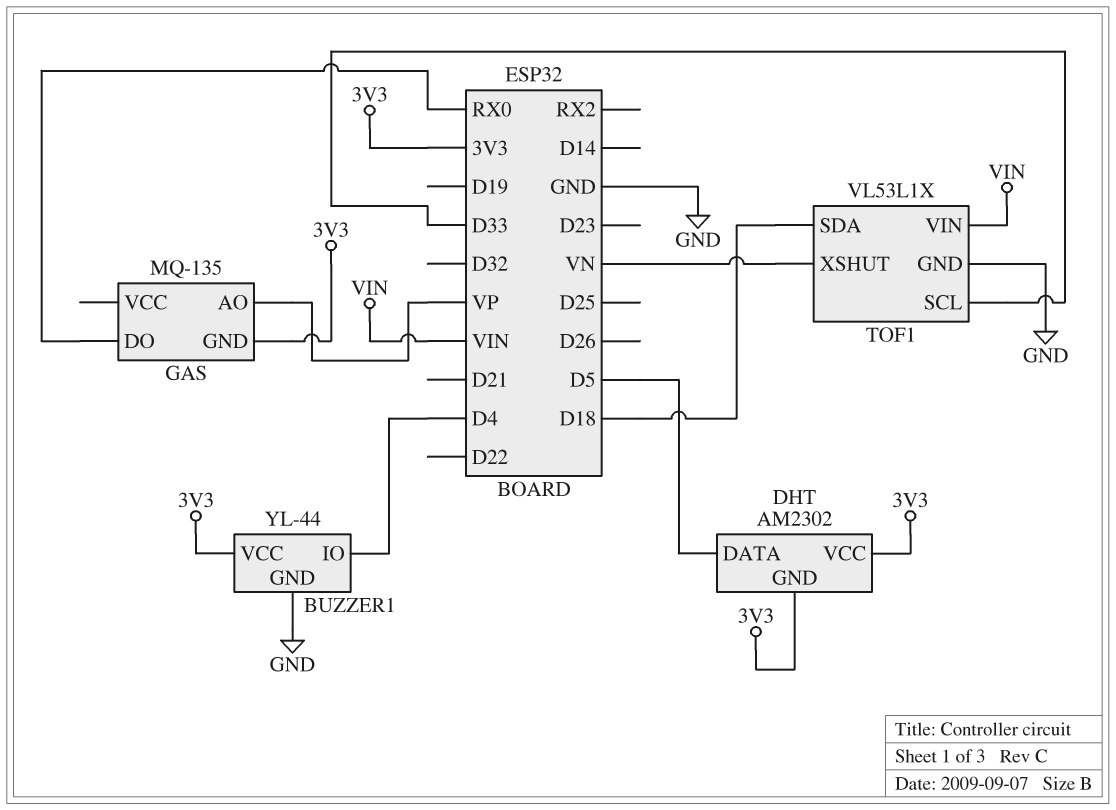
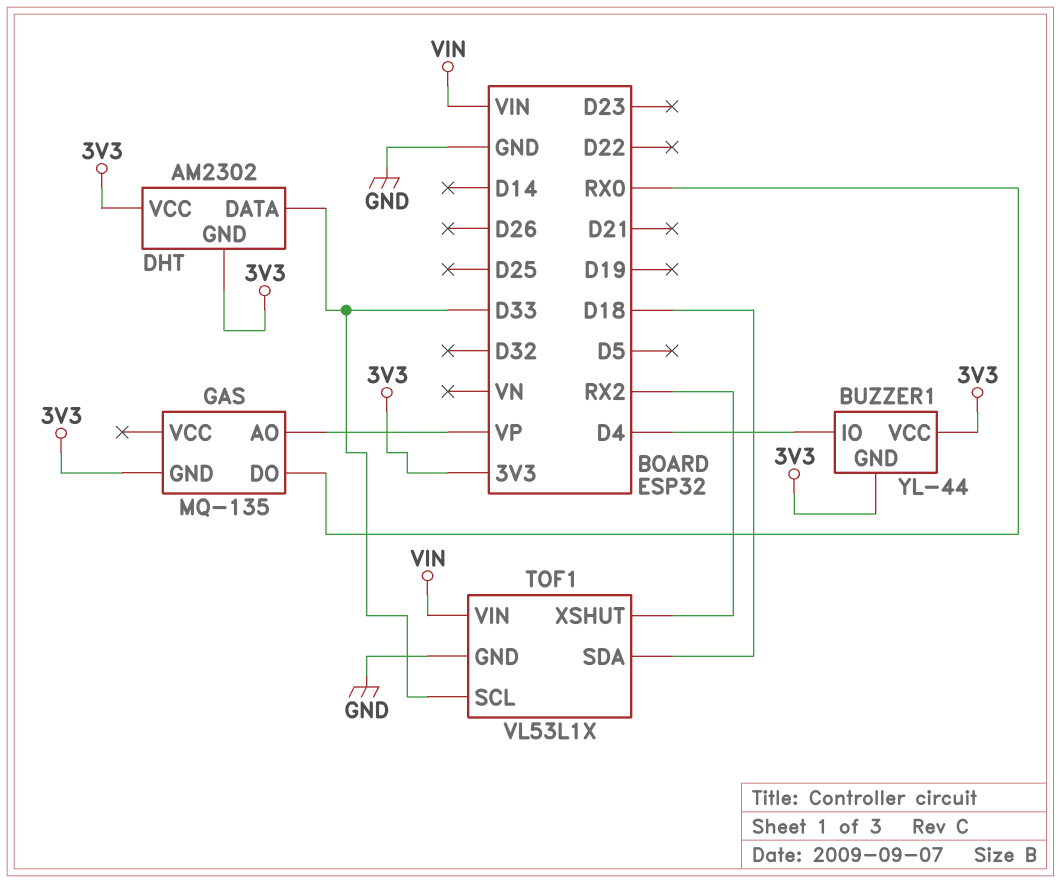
BUZZER1 pin GND: GND -> 3V3
DHT pin DATA: D5 -> D33
TOF1 pin XSHUT: VN -> RX2

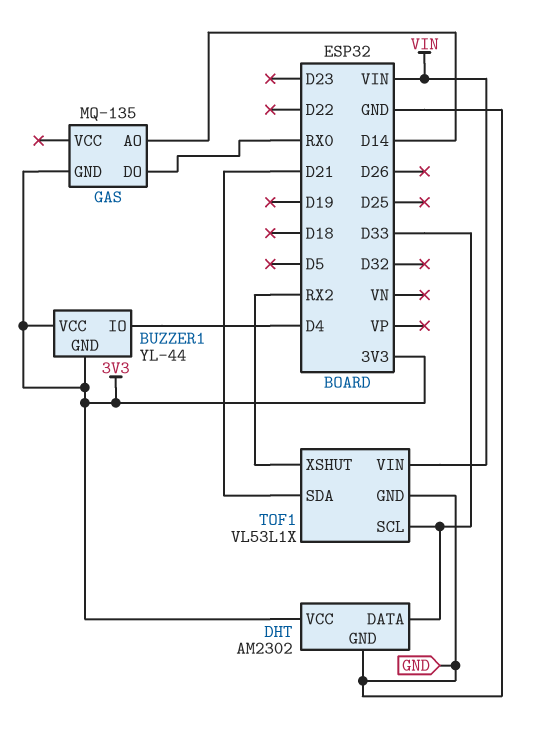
DHT pin GND: 3V3 -> GND
GAS pin AO: VP -> D14
TOF1 pin SDA: D18 -> D21

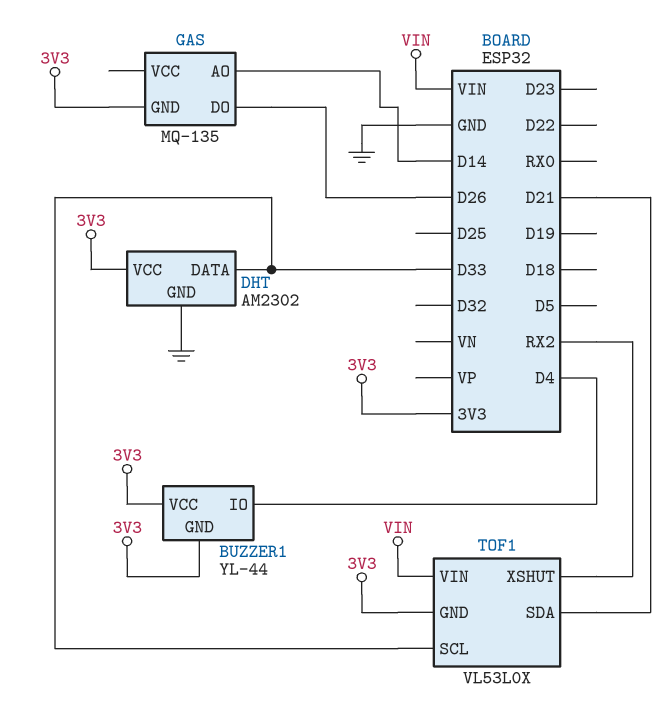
GAS pin DO: RX0 -> D26
TOF1: VL53L1X -> VL53L0X
TOF1 pin GND: GND -> 3V3

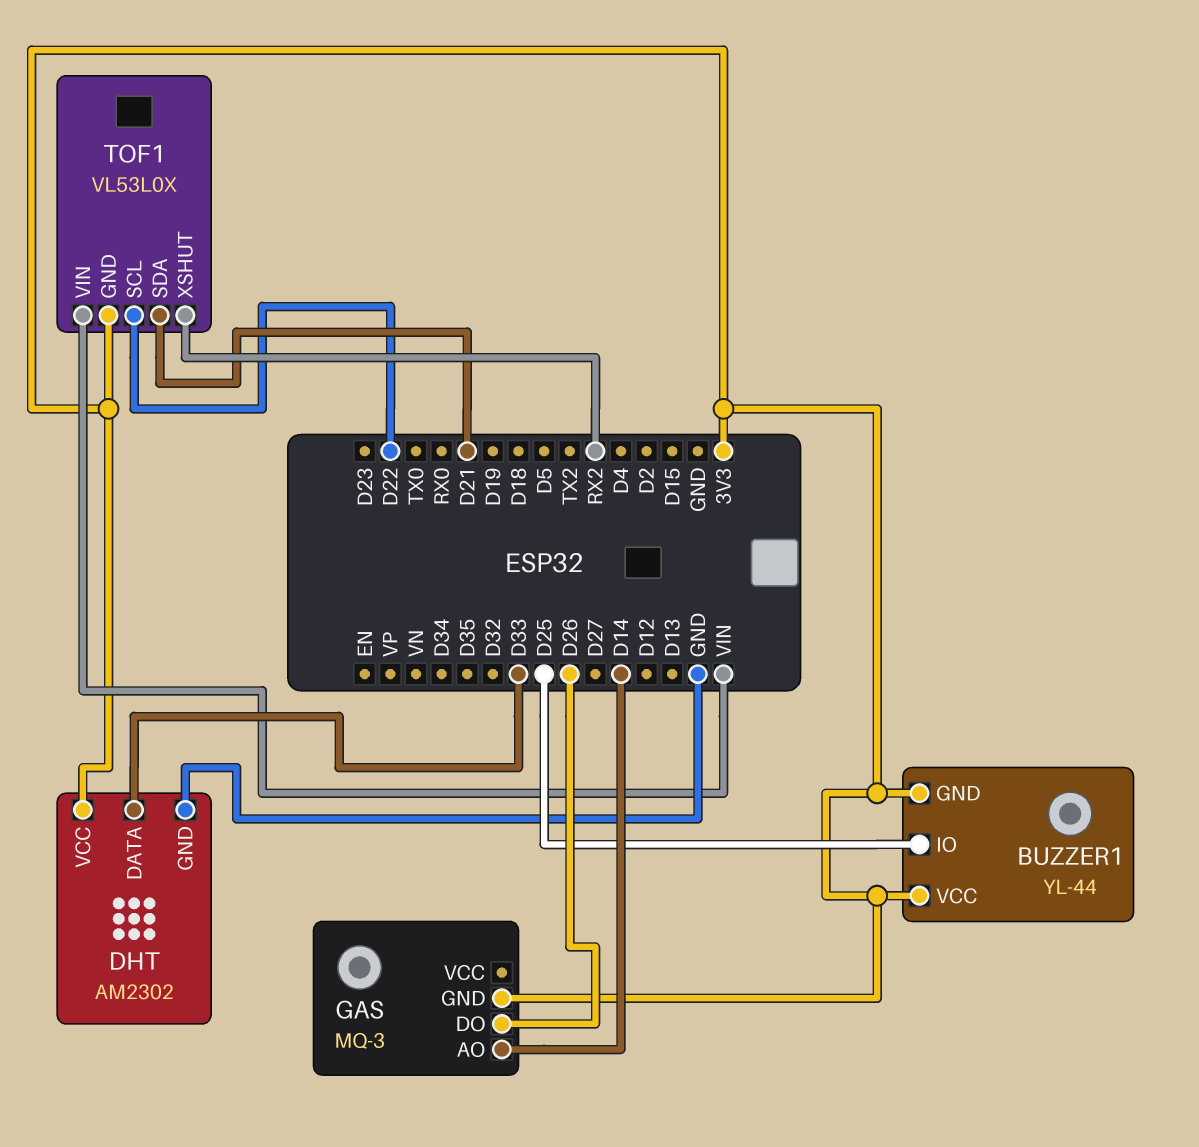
BUZZER1 pin IO: D4 -> D25
GAS: MQ-135 -> MQ-3
TOF1 pin SCL: D33 -> D22

